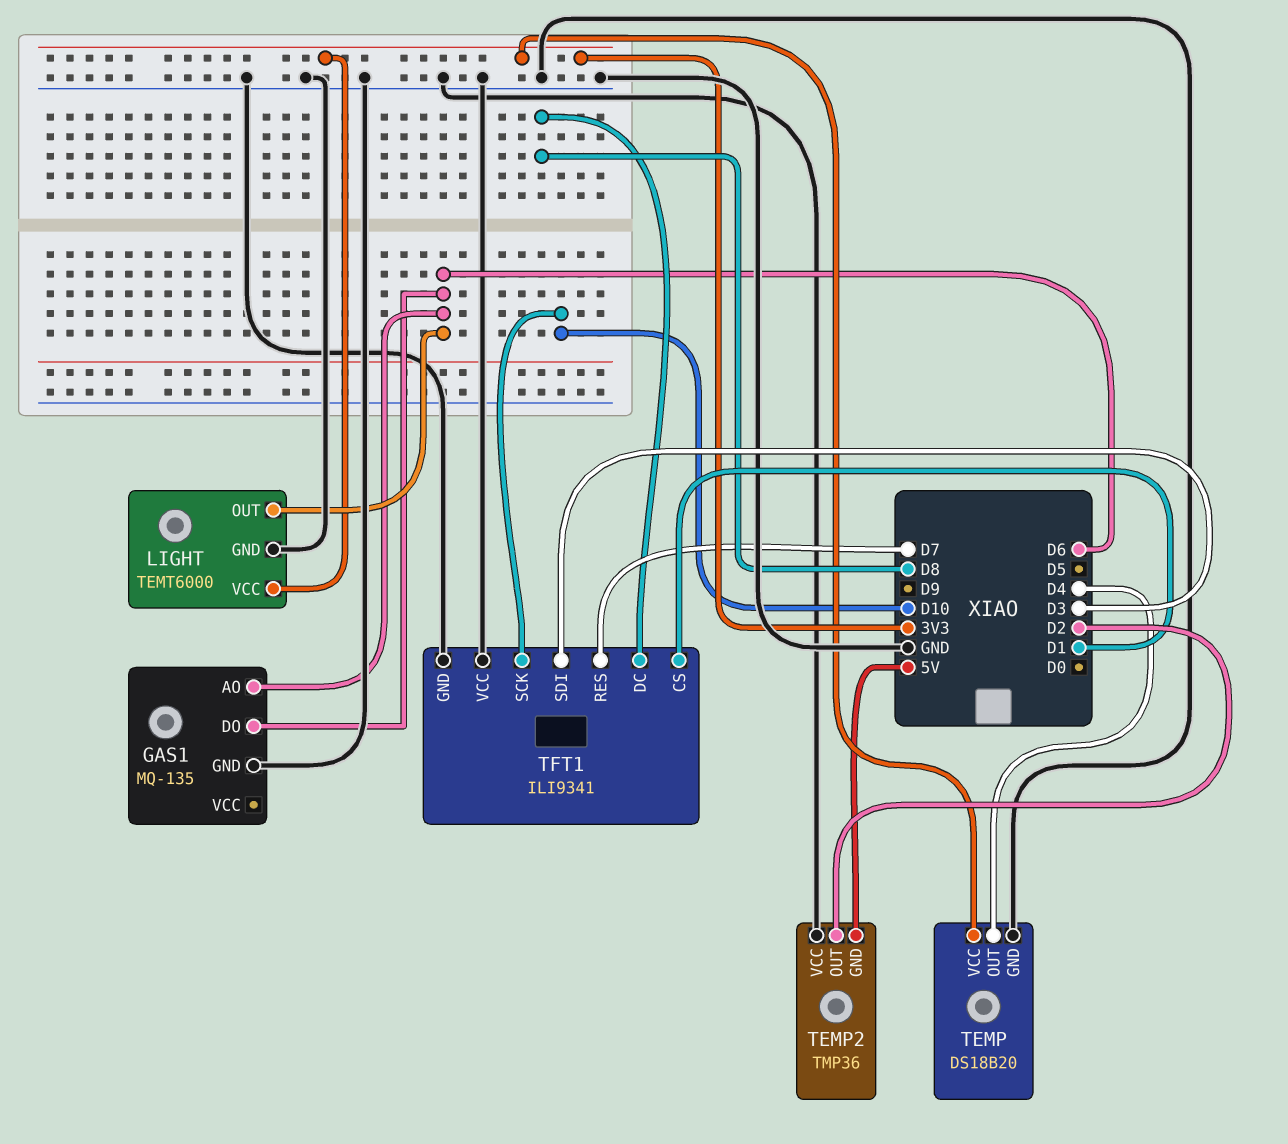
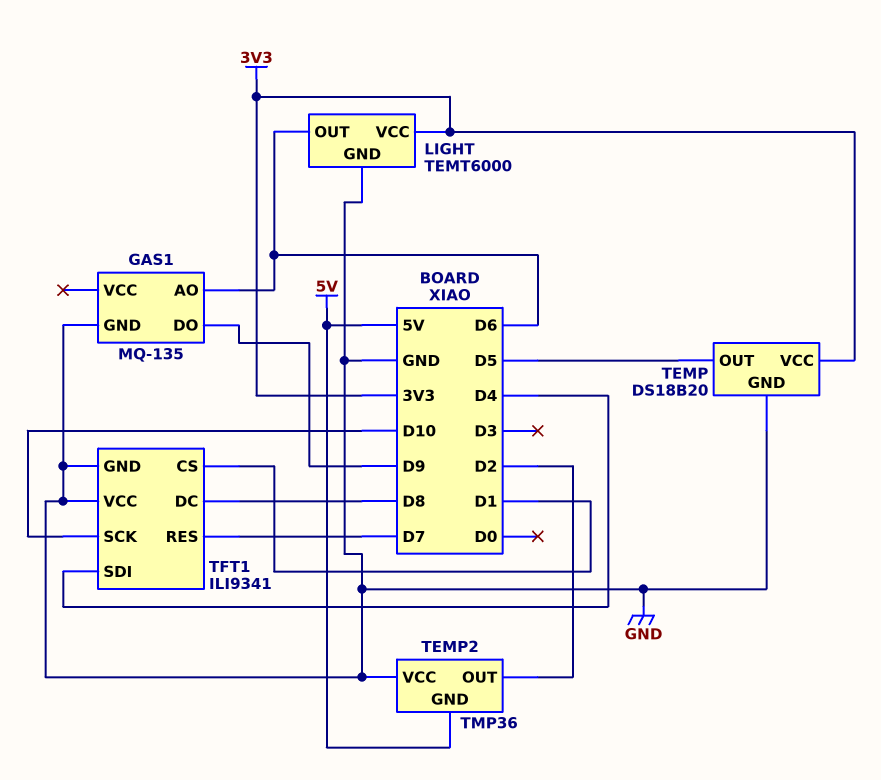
GAS1 pin DO: D6 -> D9
TEMP pin OUT: D4 -> D5
TFT1 pin SDI: D3 -> D4

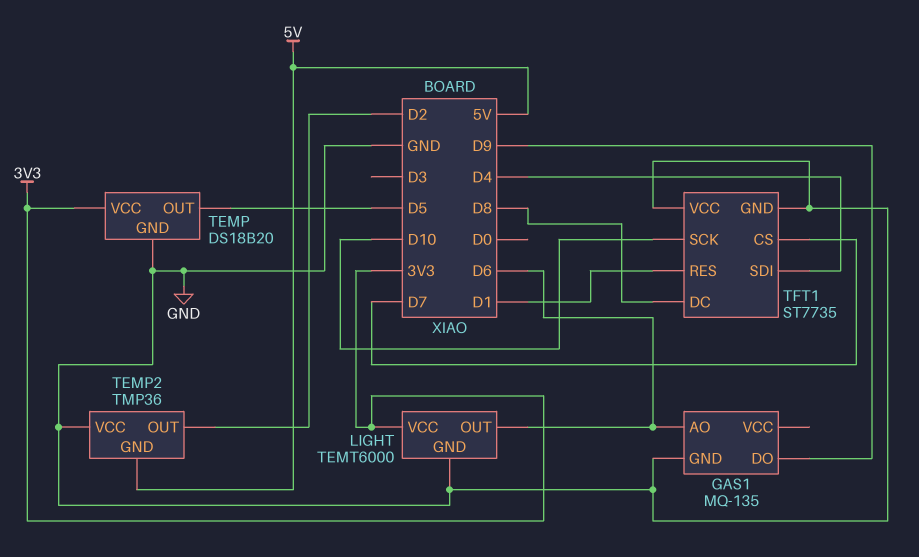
TFT1: ILI9341 -> ST7735
TFT1 pin CS: D1 -> D7
TFT1 pin RES: D7 -> D1

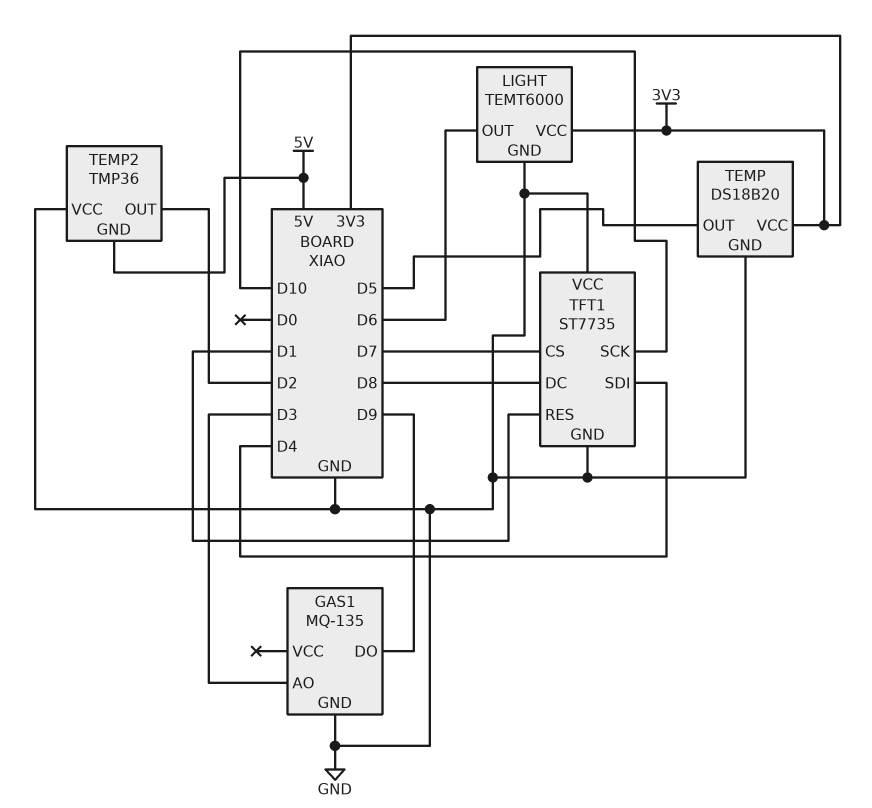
GAS1 pin AO: D6 -> D3

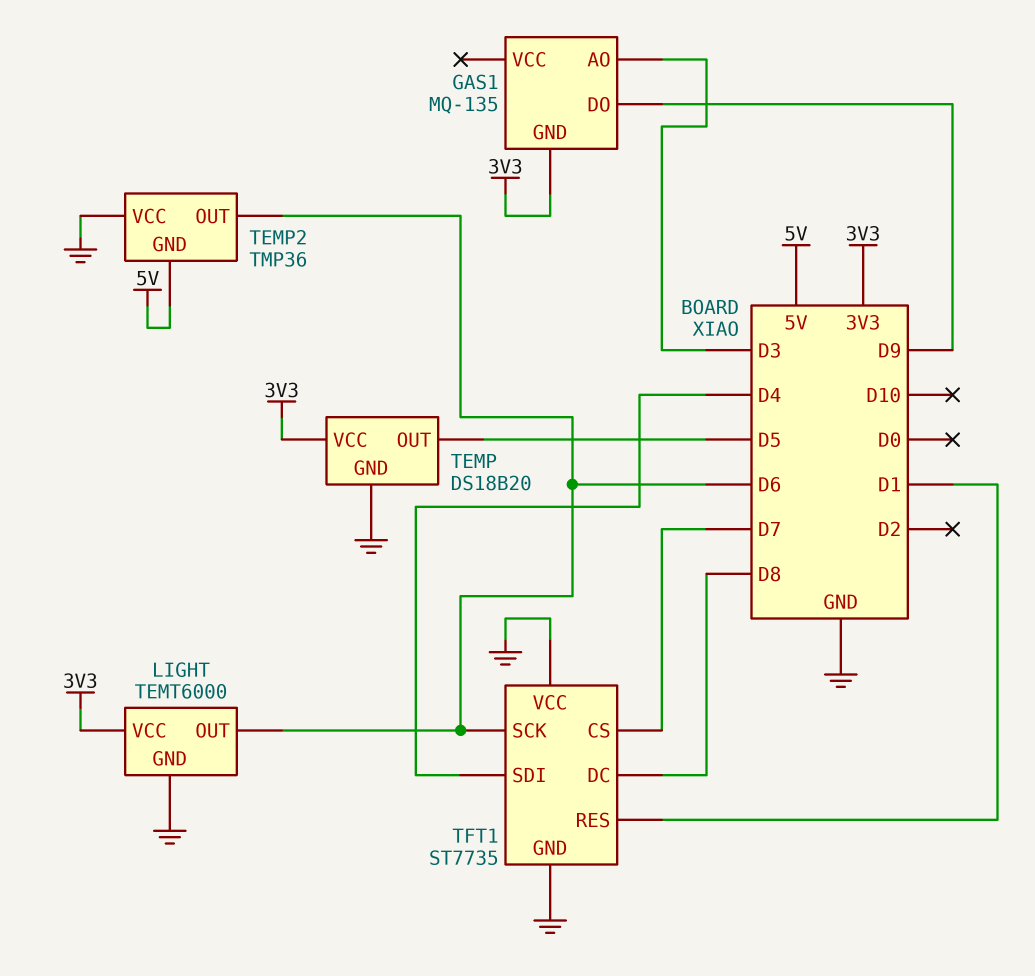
GAS1 pin GND: GND -> 3V3
TEMP2 pin OUT: D2 -> D6
TFT1 pin SCK: D10 -> D6

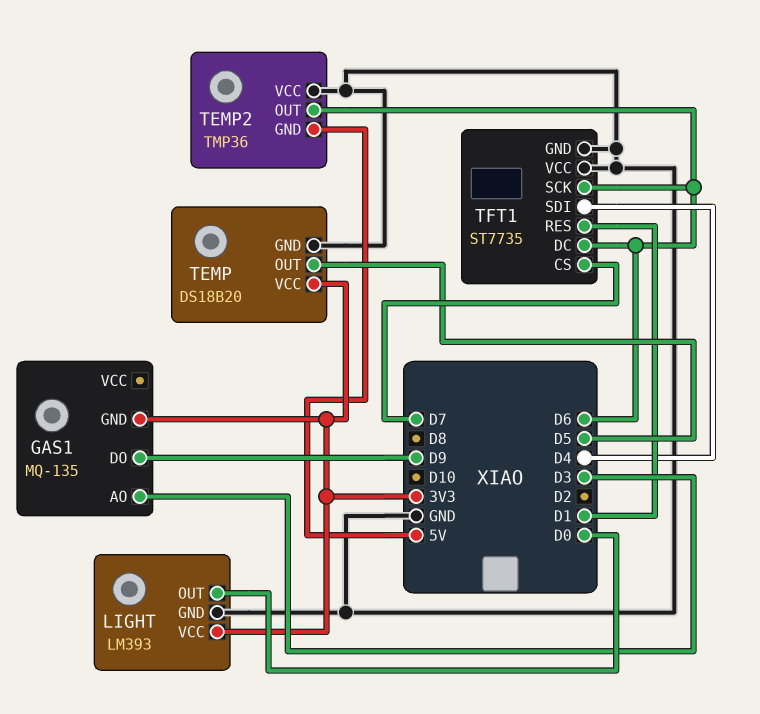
LIGHT: TEMT6000 -> LM393
LIGHT pin OUT: D6 -> D0
TFT1 pin DC: D8 -> D6

